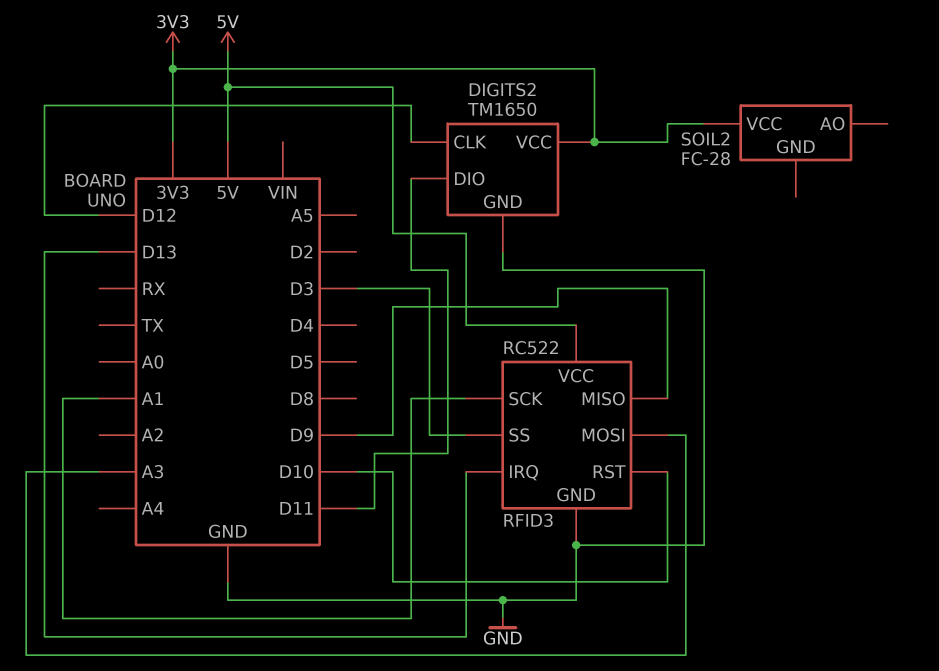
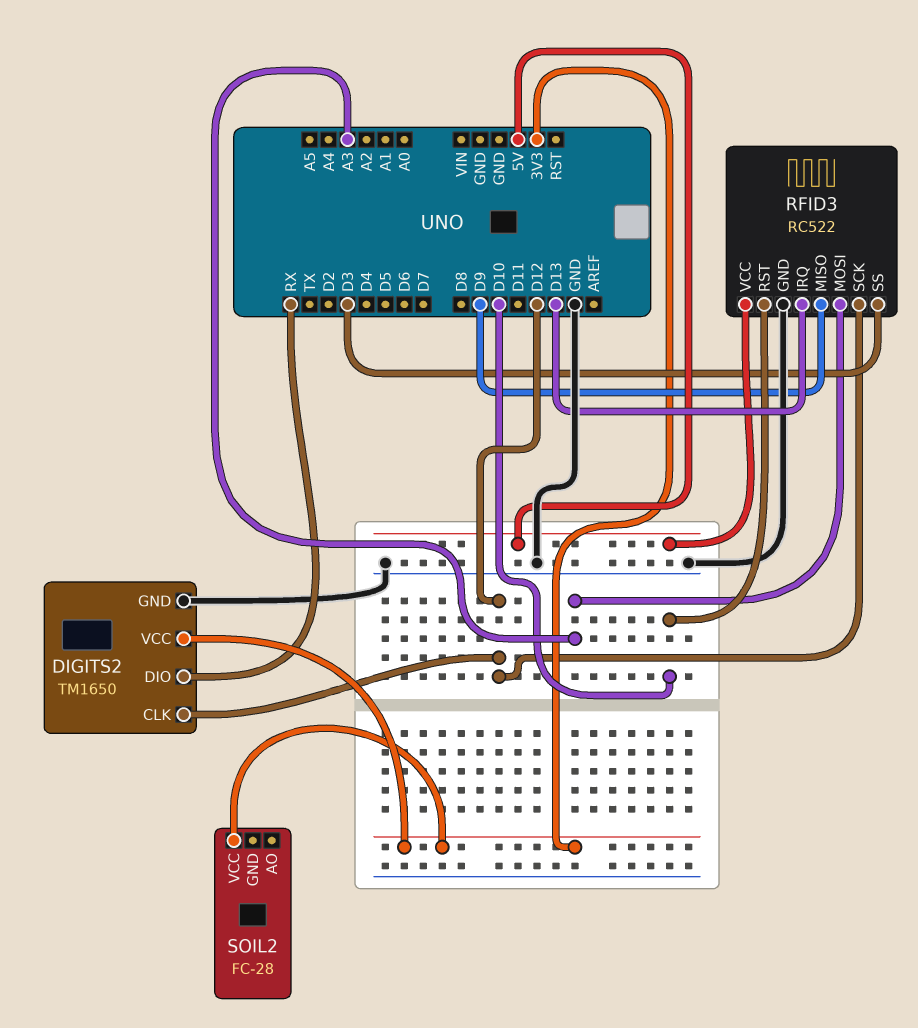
DIGITS2 pin DIO: D11 -> RX
RFID3 pin SCK: A1 -> D12

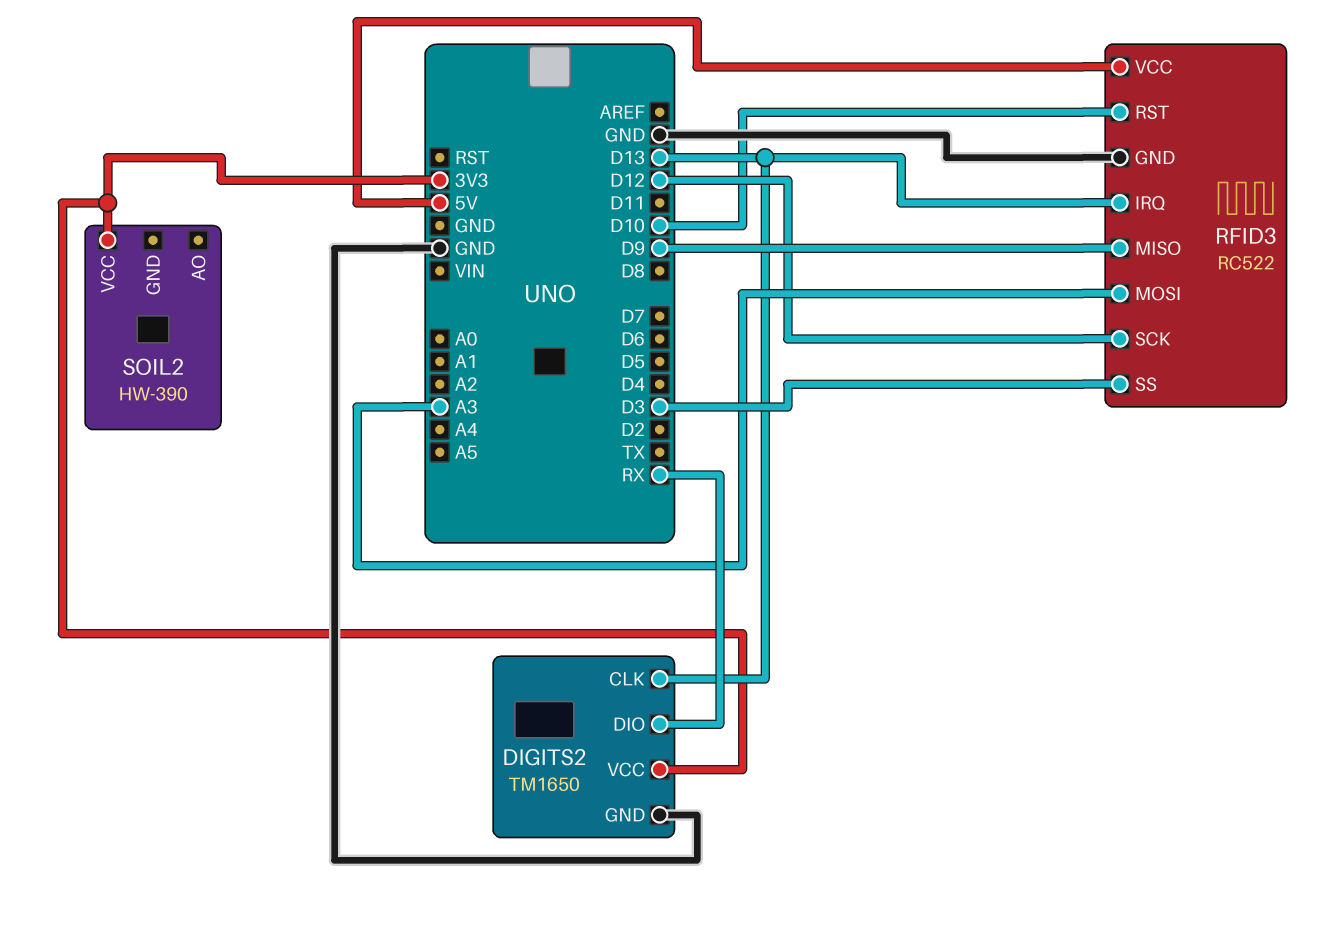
DIGITS2 pin CLK: D12 -> D13
SOIL2: FC-28 -> HW-390

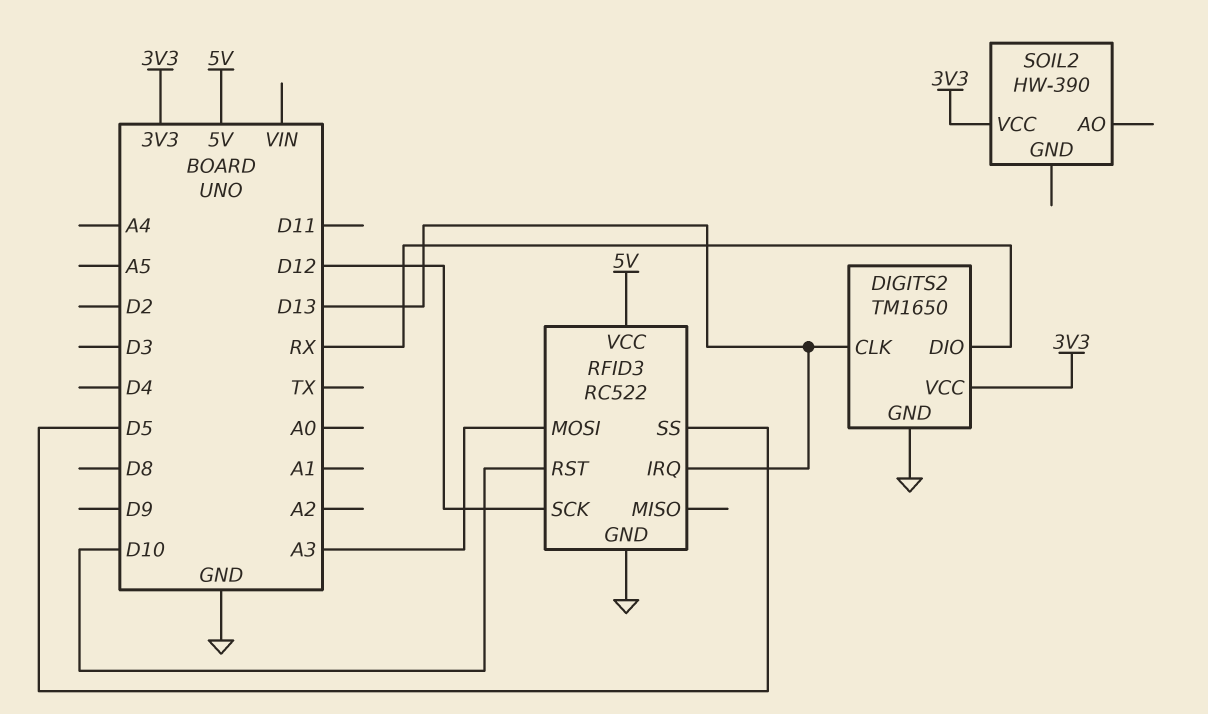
RFID3 pin MISO: D9 -> none
RFID3 pin SS: D3 -> D5

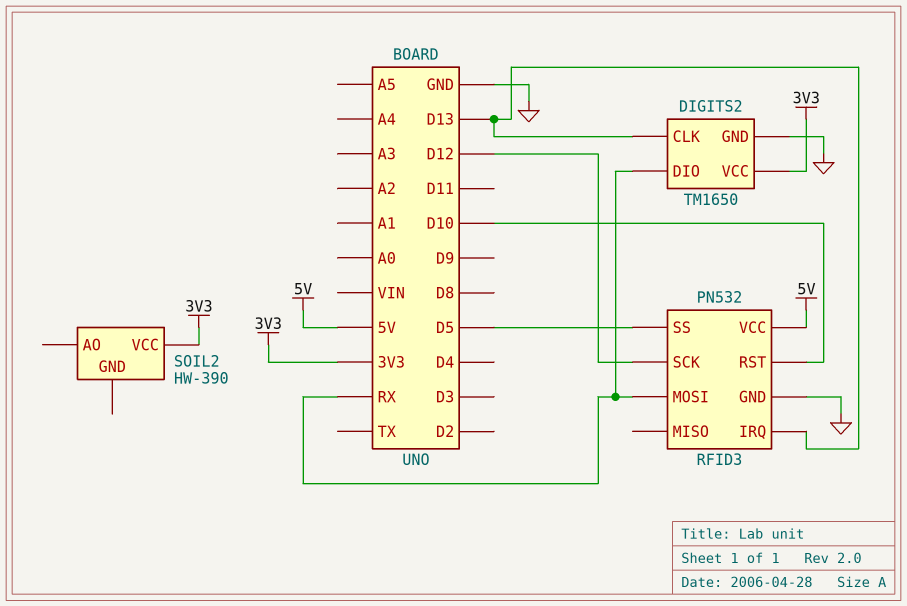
RFID3: RC522 -> PN532
RFID3 pin MOSI: A3 -> RX

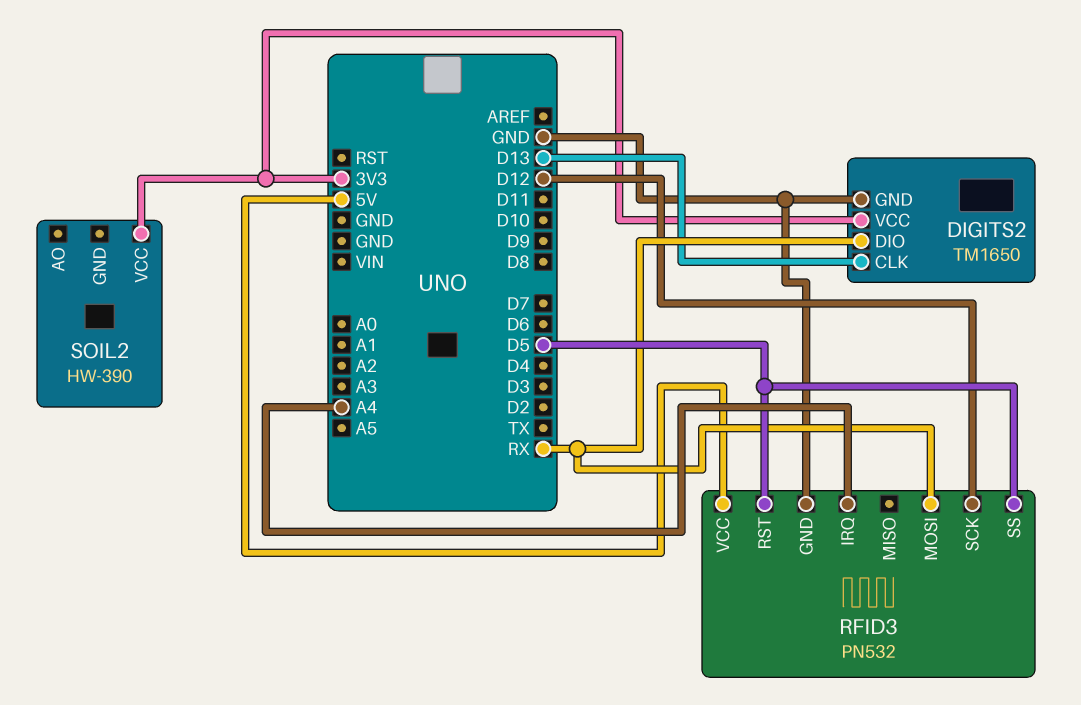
RFID3 pin IRQ: D13 -> A4
RFID3 pin RST: D10 -> D5

